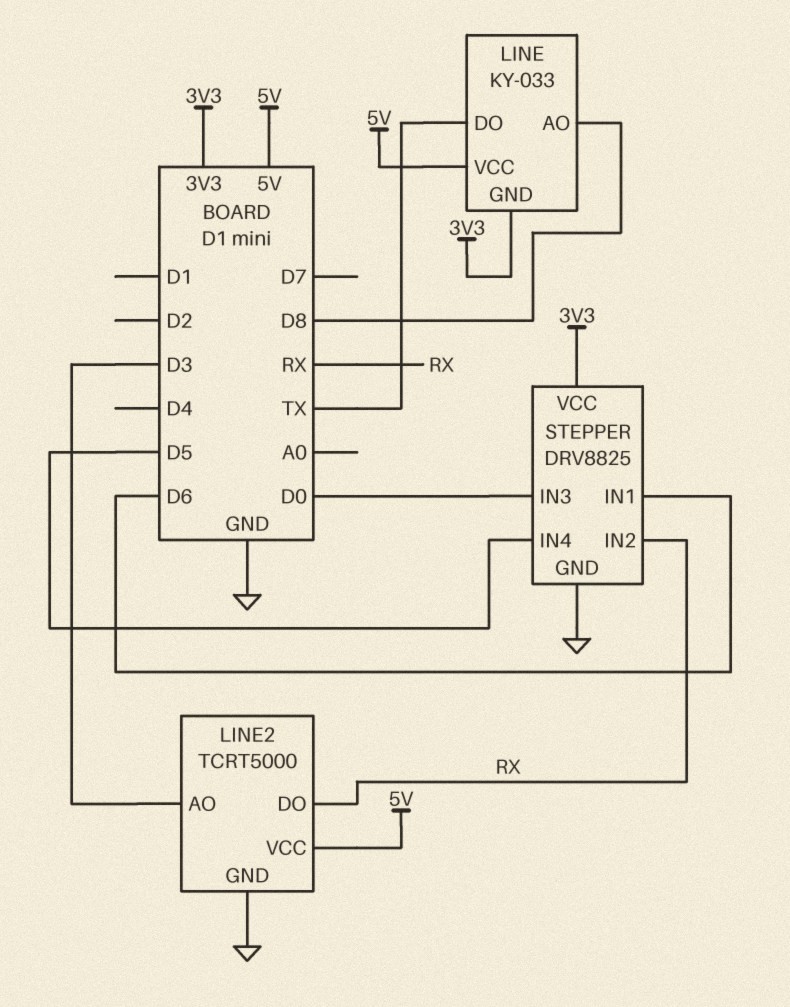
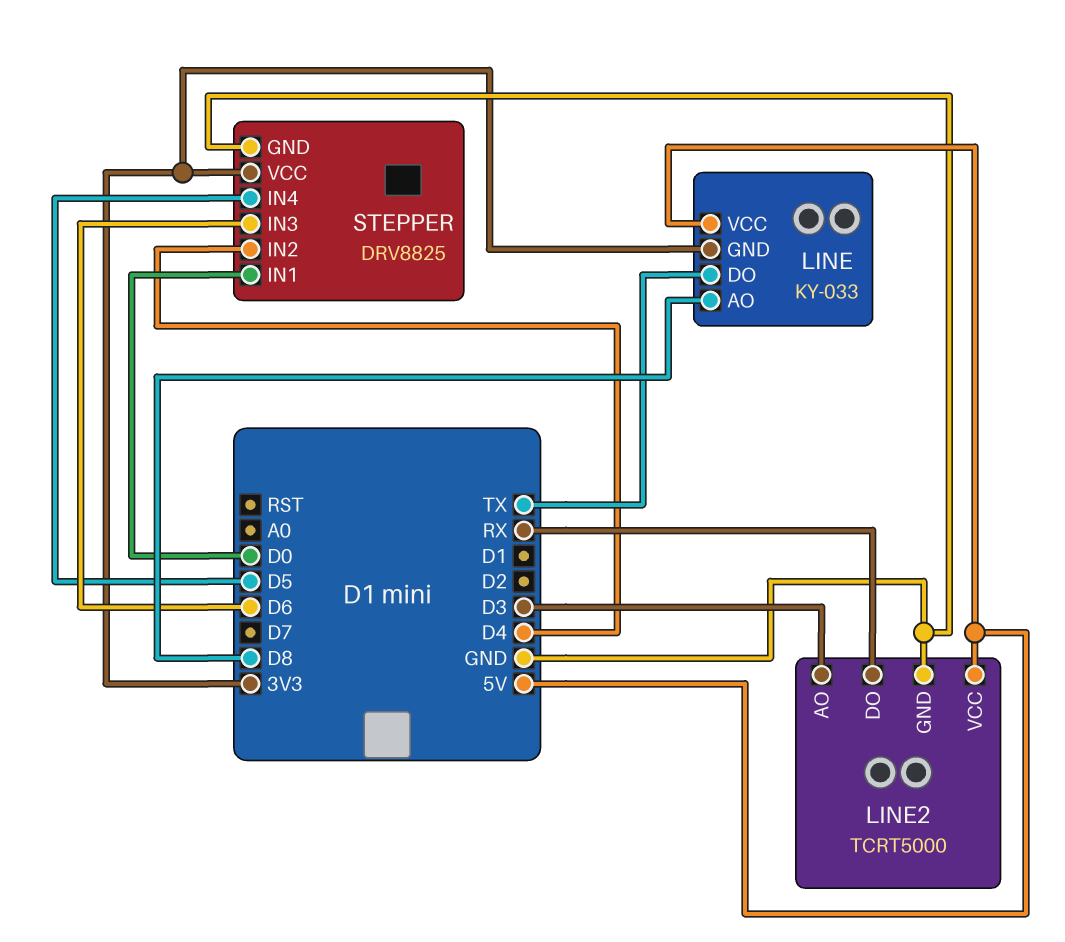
STEPPER pin IN1: D6 -> D0
STEPPER pin IN2: RX -> D4
STEPPER pin IN3: D0 -> D6

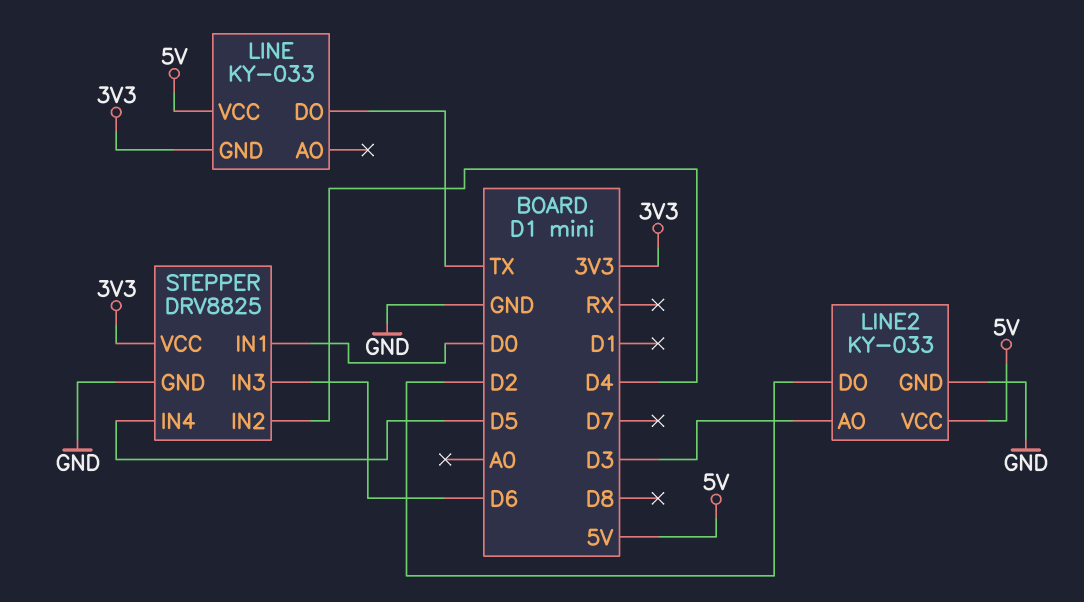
LINE pin AO: D8 -> none
LINE2: TCRT5000 -> KY-033
LINE2 pin DO: RX -> D2

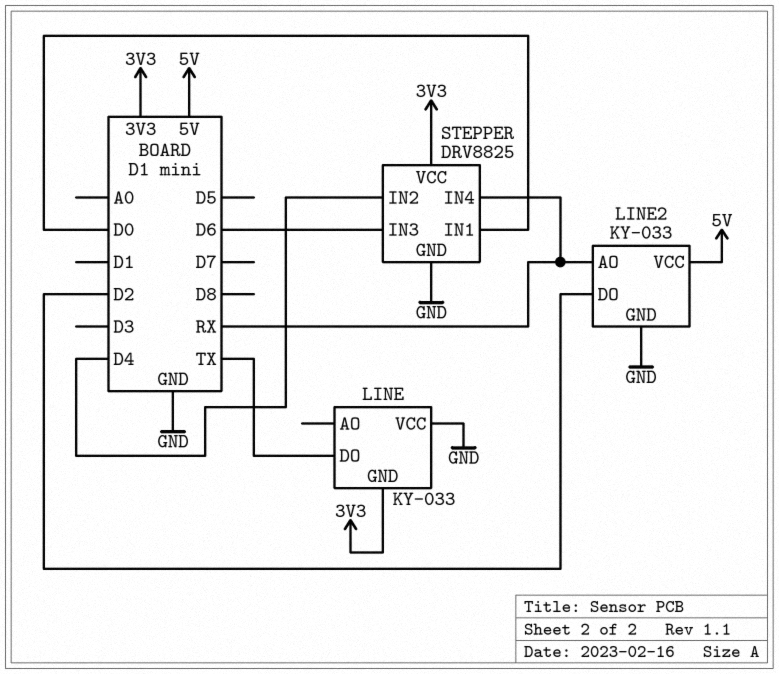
LINE pin VCC: 5V -> GND
LINE2 pin AO: D3 -> RX
STEPPER pin IN4: D5 -> RX

